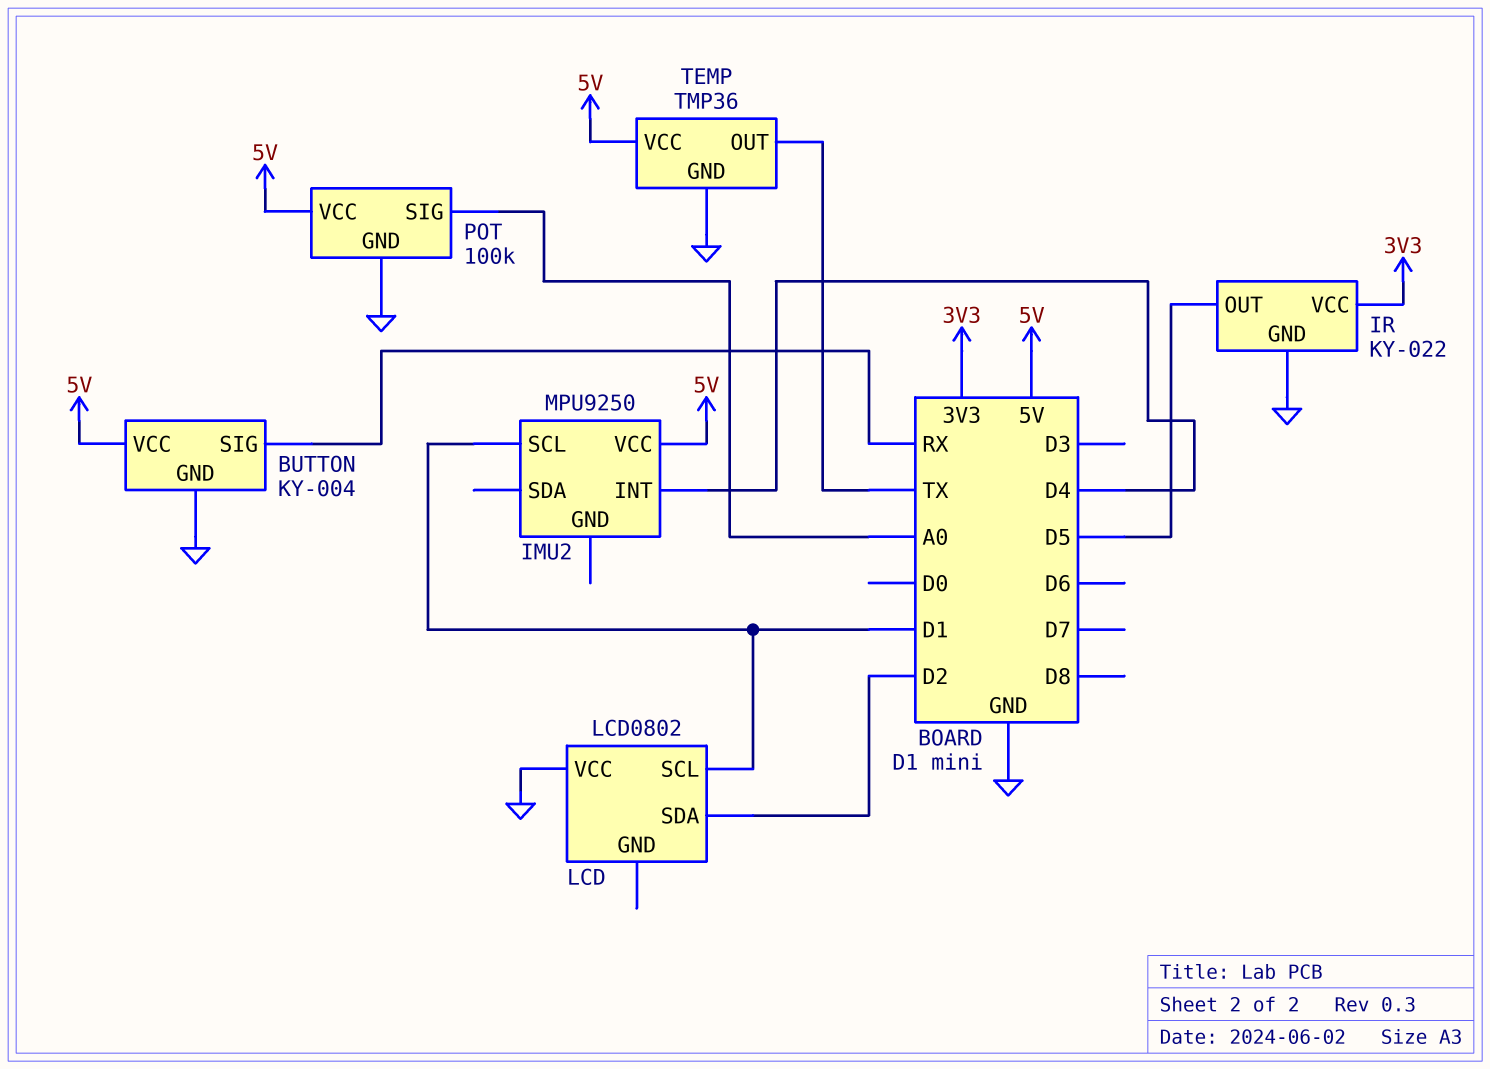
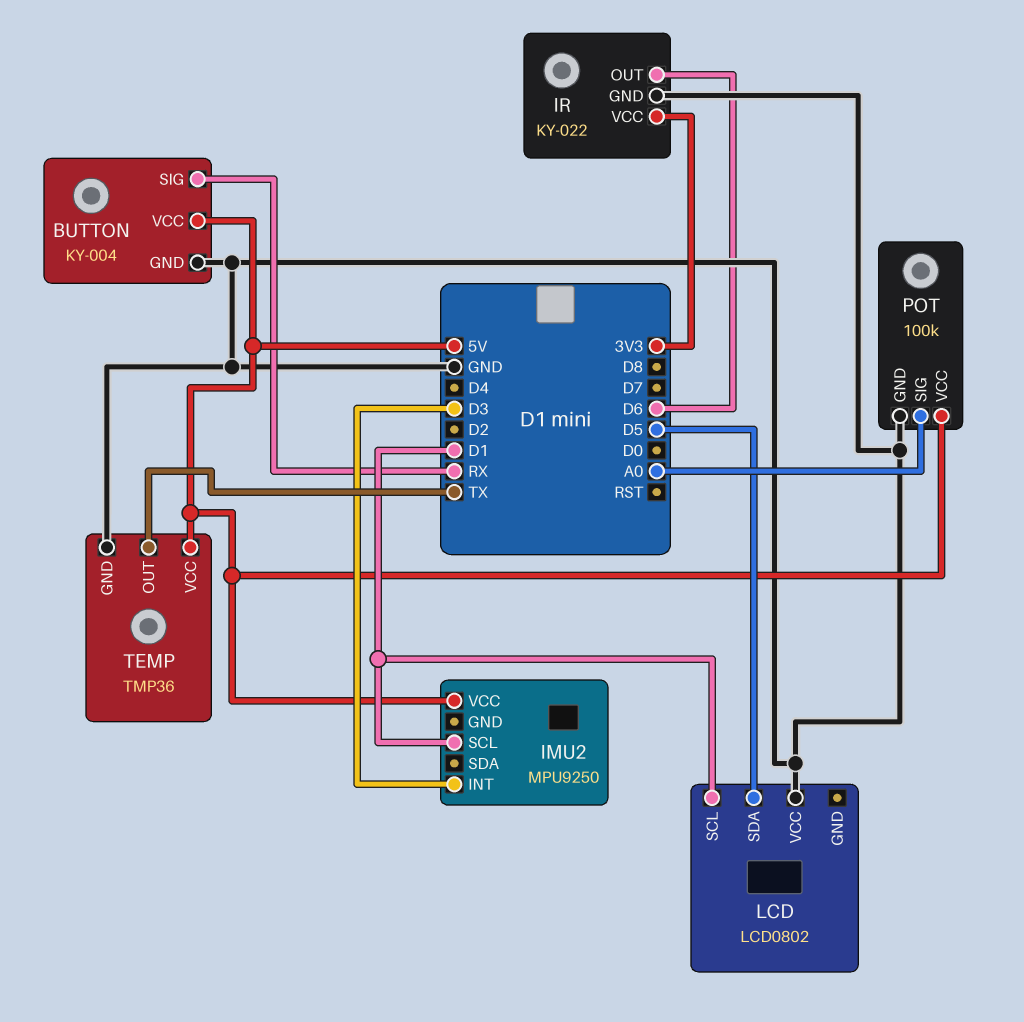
IMU2 pin INT: D4 -> D3
IR pin OUT: D5 -> D6
LCD pin SDA: D2 -> D5

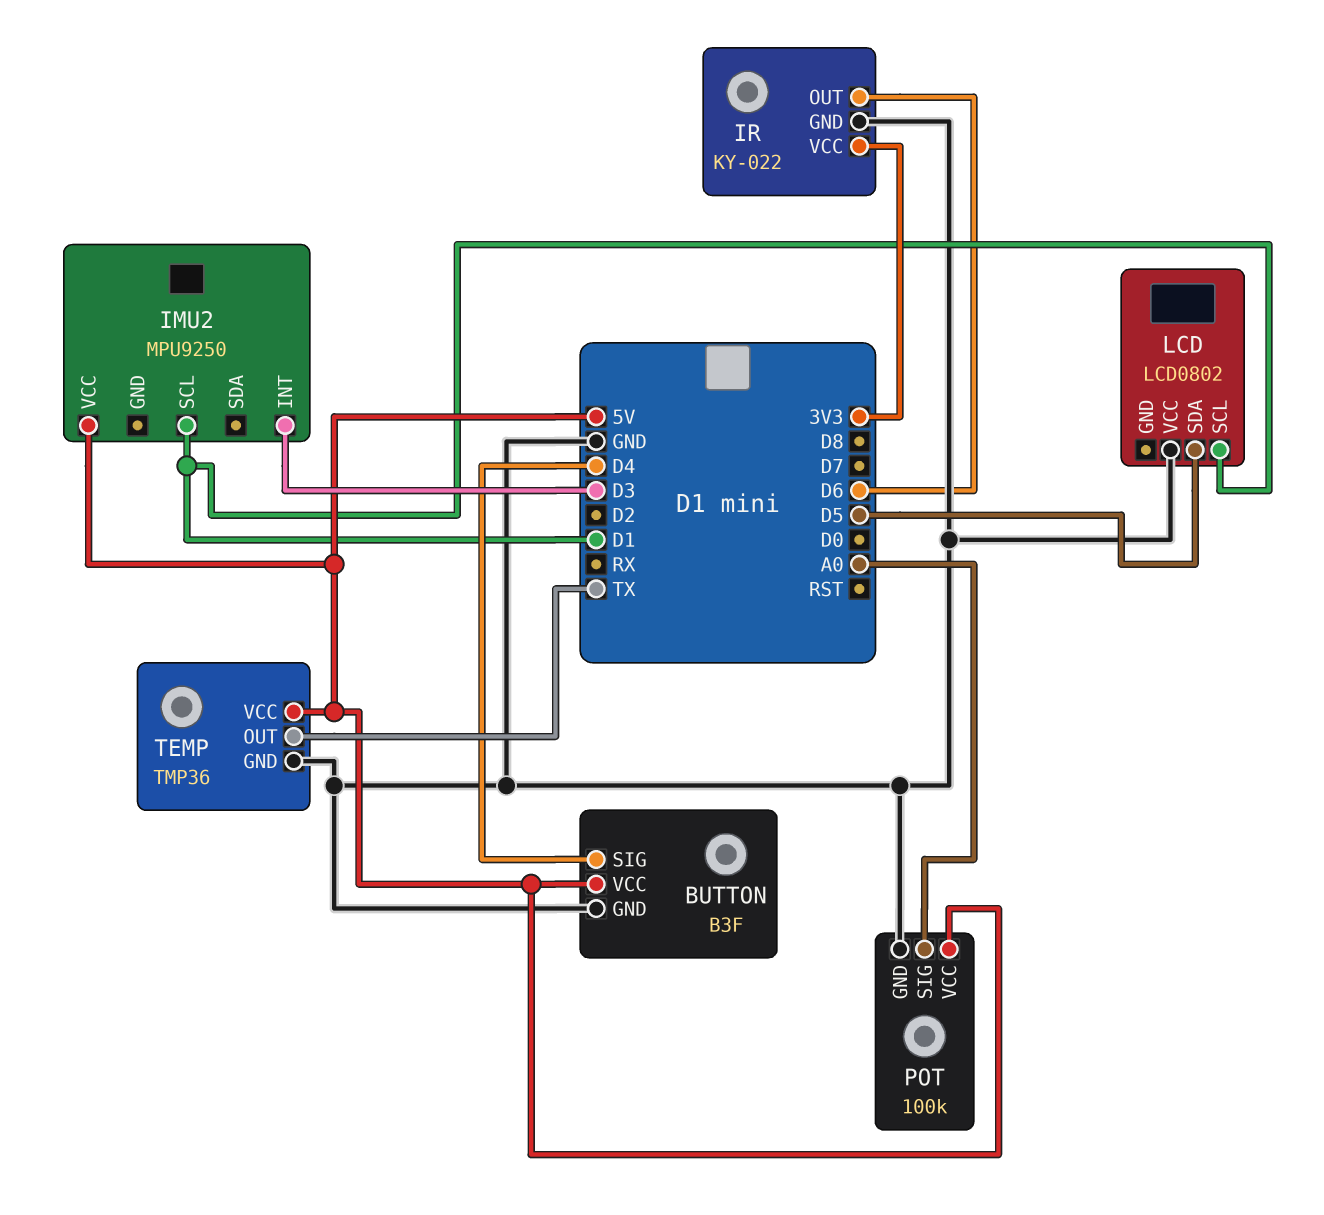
BUTTON: KY-004 -> B3F
BUTTON pin SIG: RX -> D4

